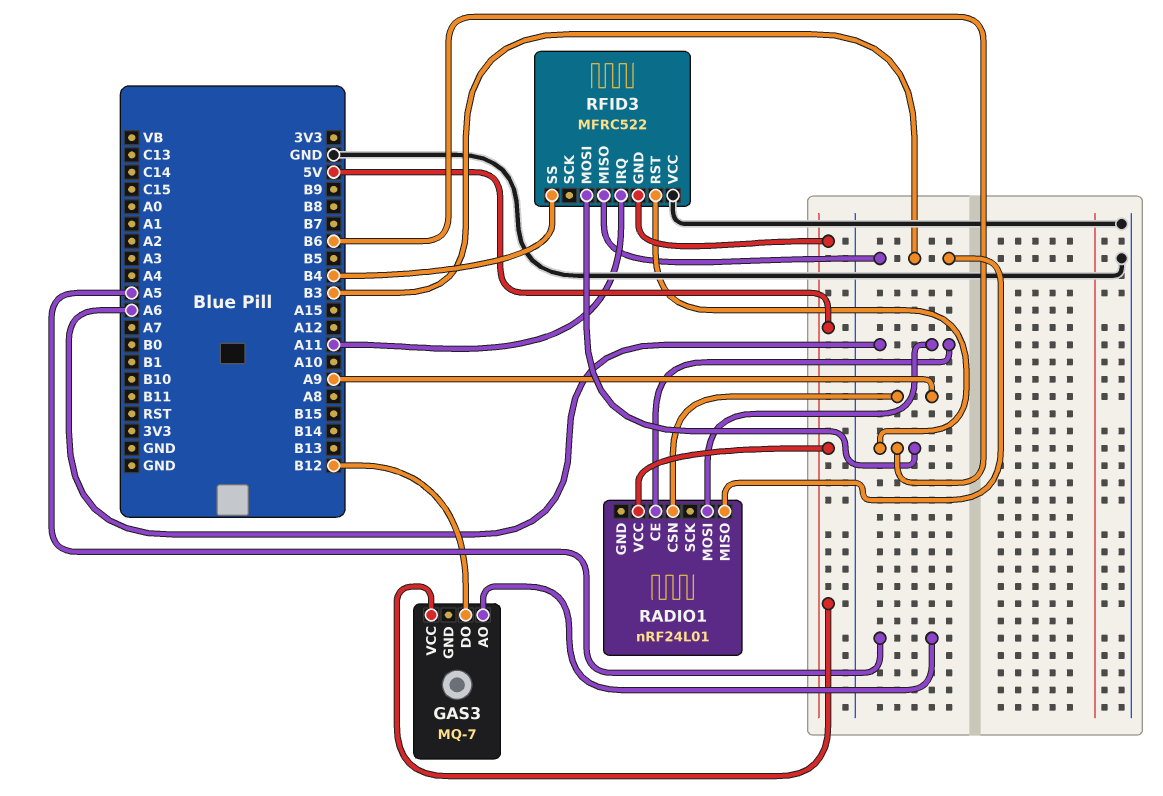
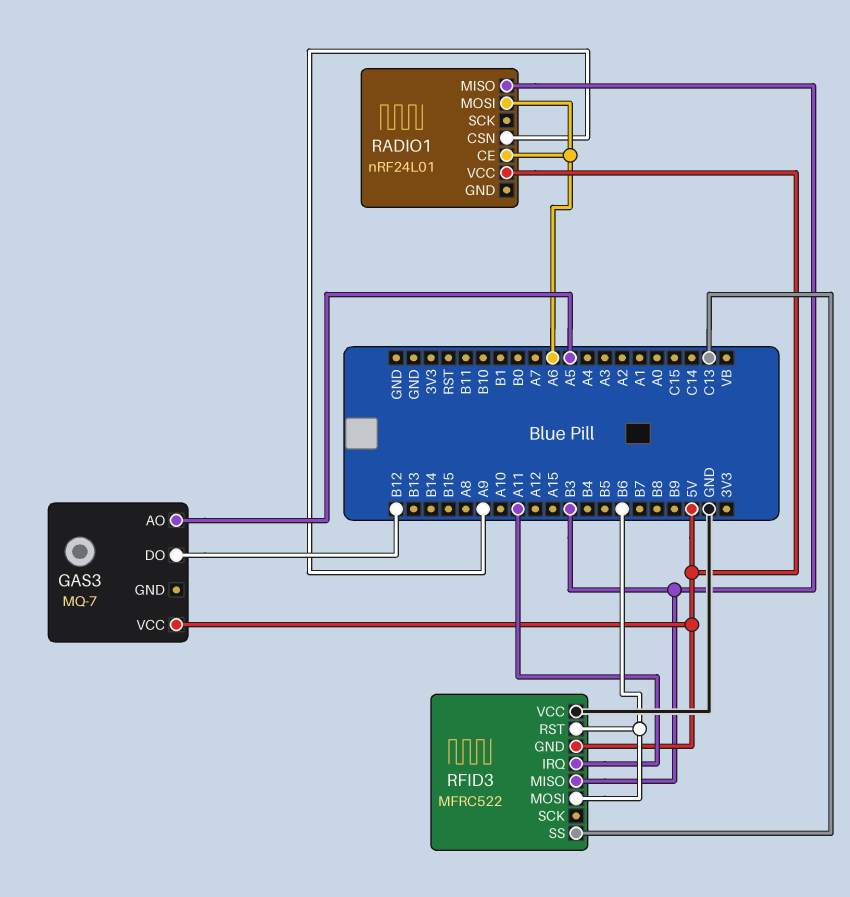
RFID3 pin SS: B4 -> C13

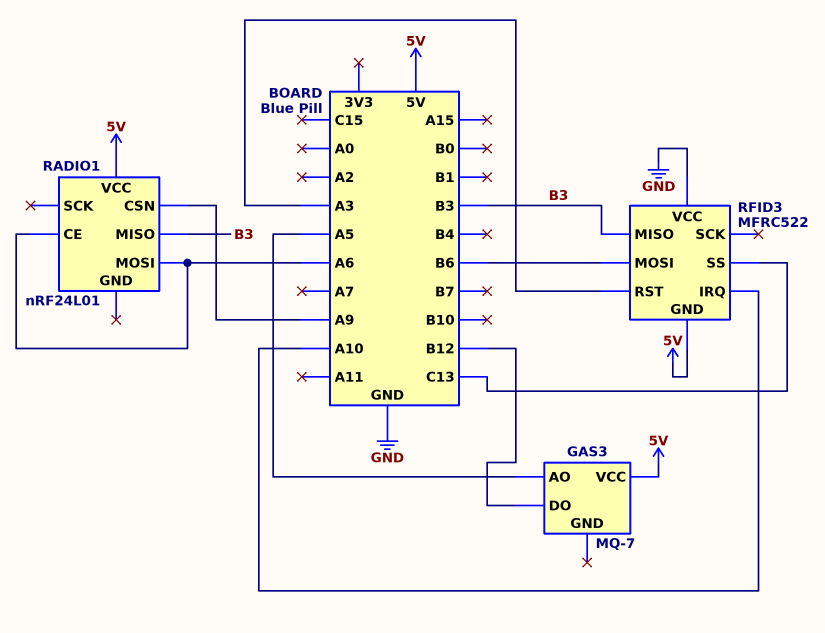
RFID3 pin IRQ: A11 -> A10
RFID3 pin RST: B6 -> A3

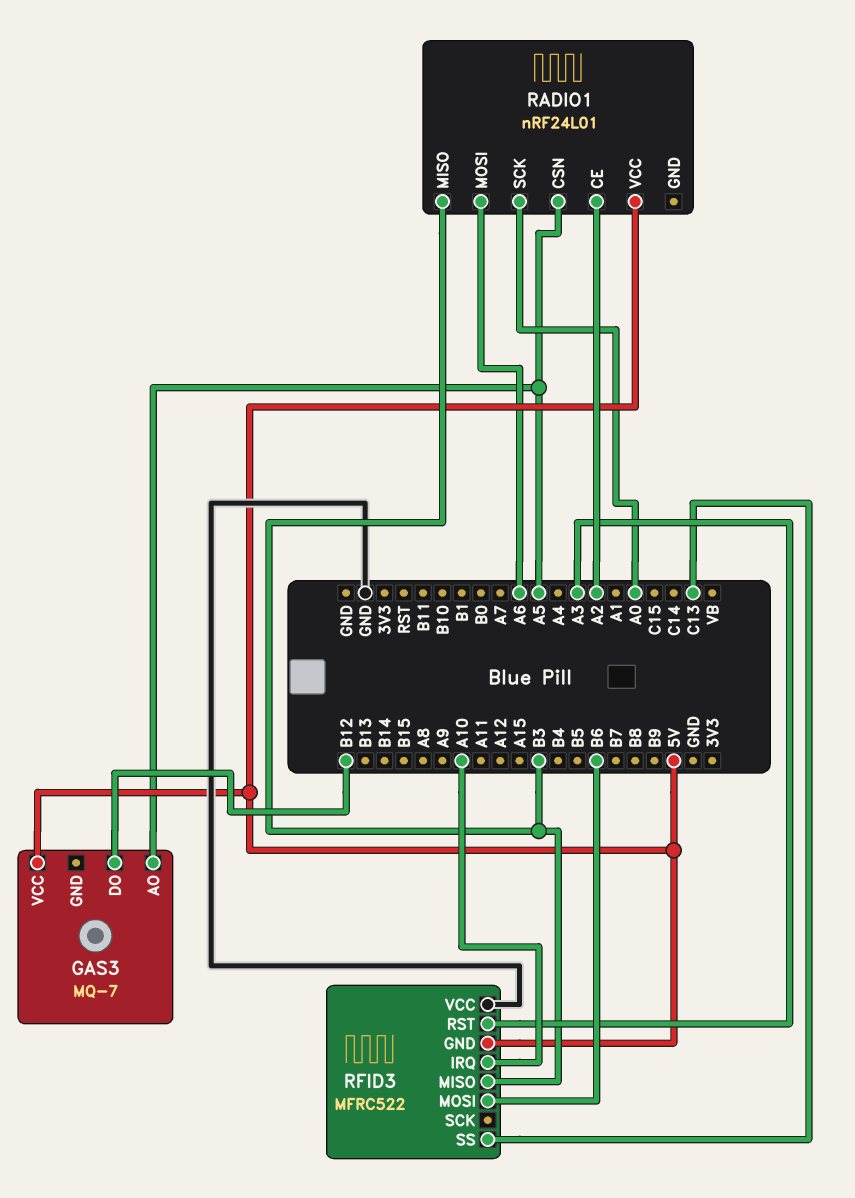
RADIO1 pin CE: A6 -> A2
RADIO1 pin CSN: A9 -> A5
RADIO1 pin SCK: none -> A0

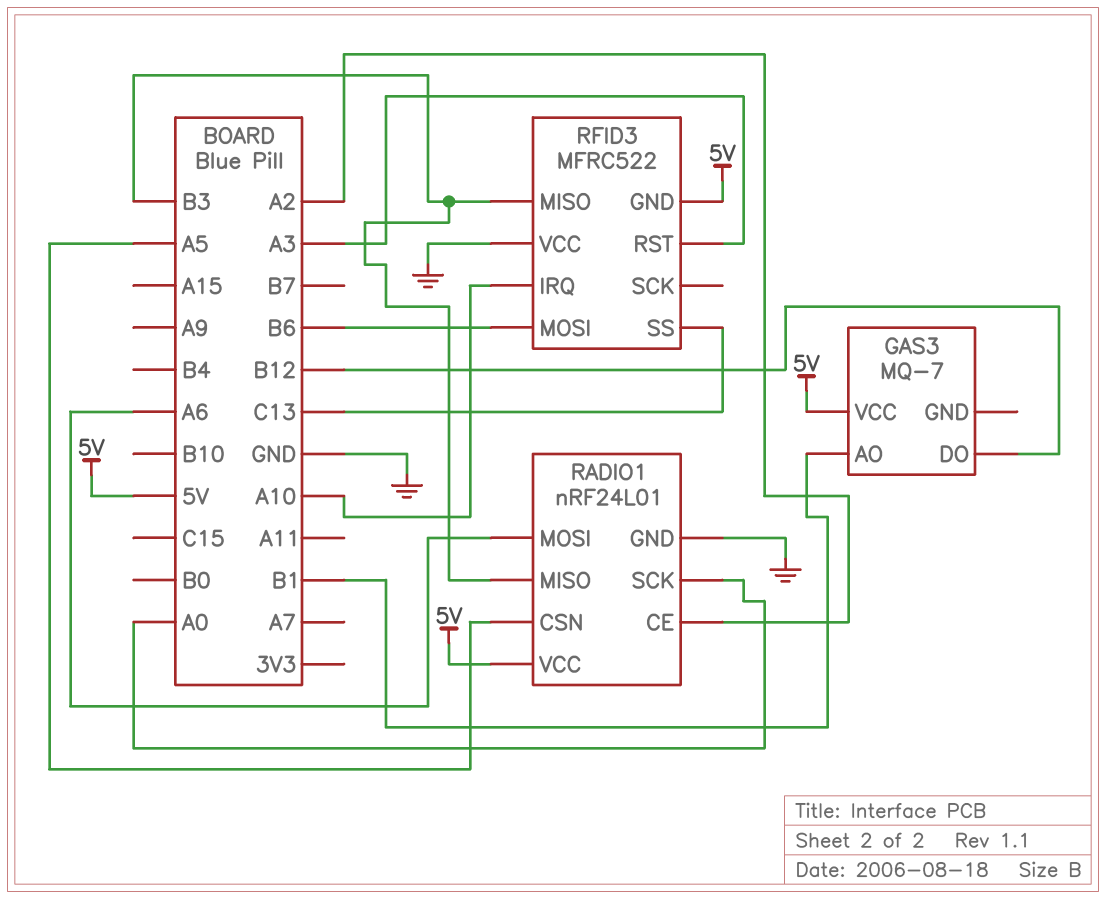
GAS3 pin AO: A5 -> B1
RADIO1 pin GND: none -> GND

